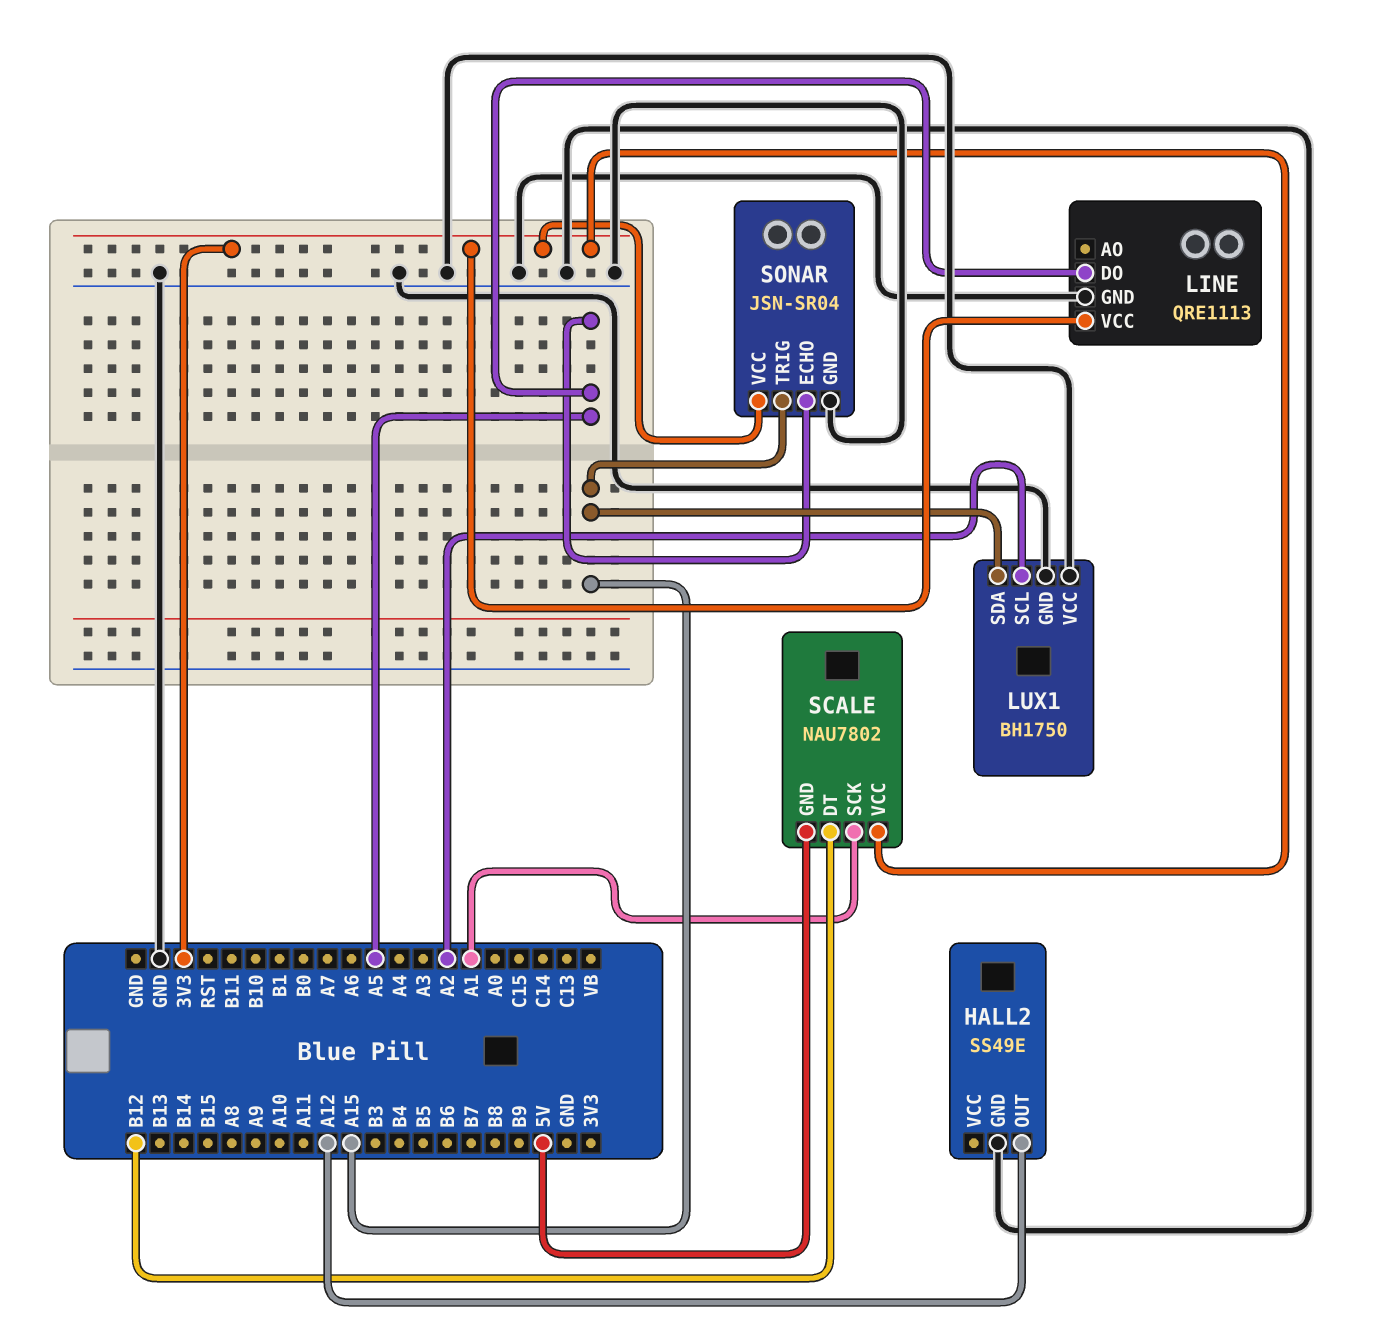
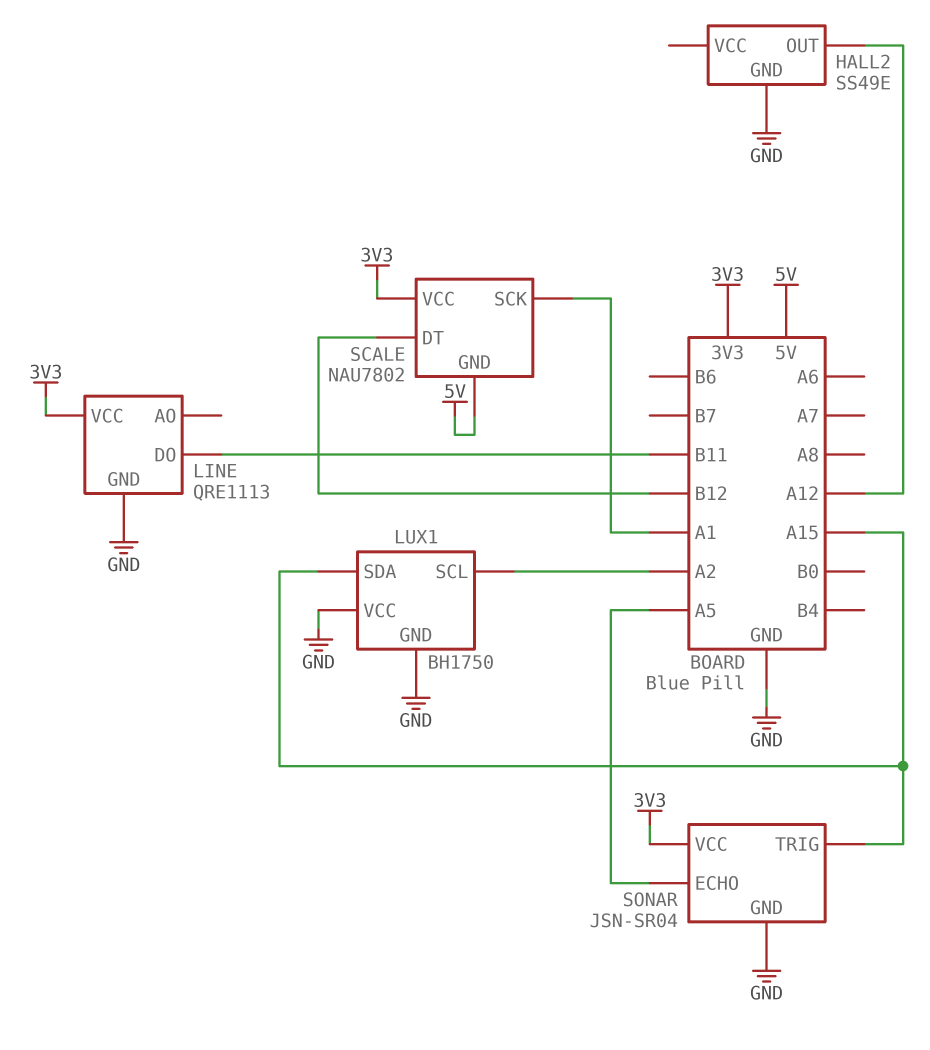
LINE pin DO: A5 -> B11

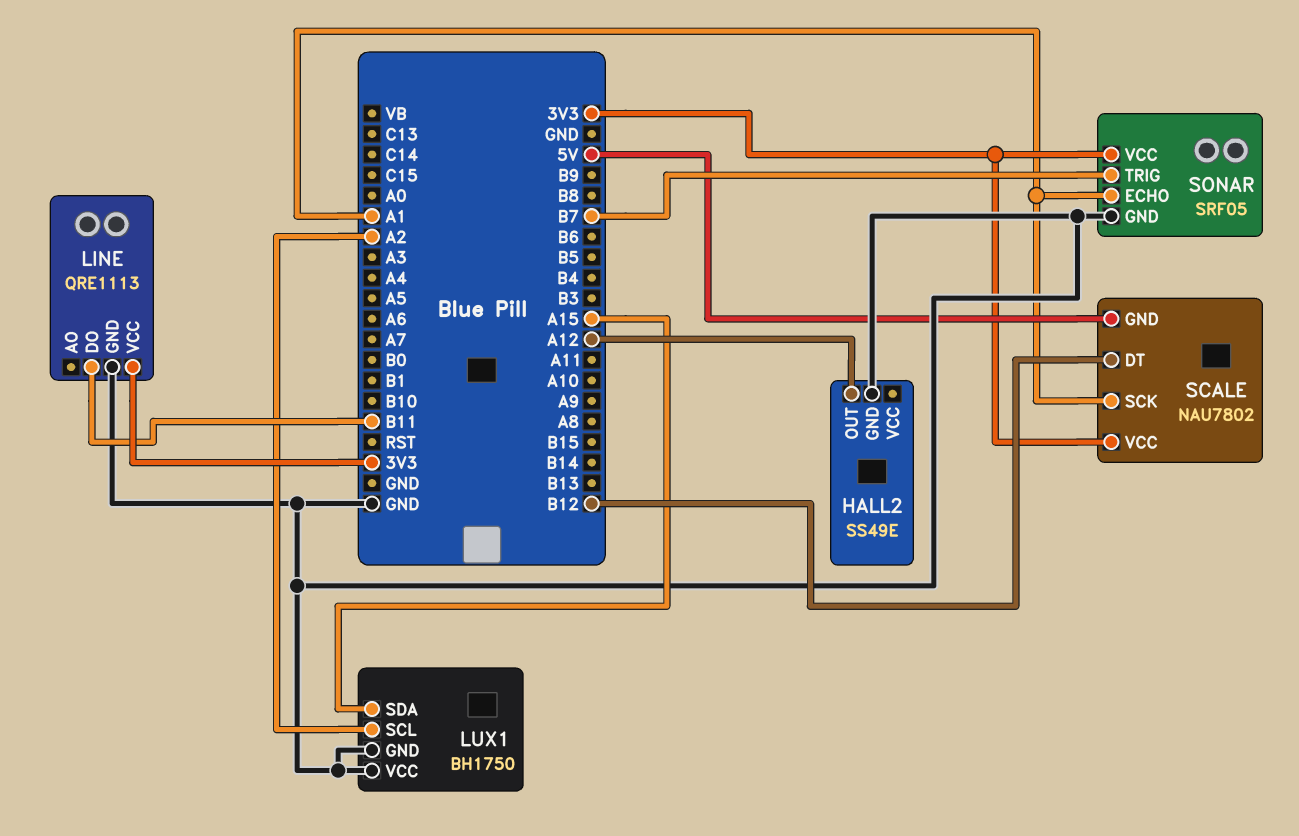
SONAR: JSN-SR04 -> SRF05
SONAR pin ECHO: A5 -> A1
SONAR pin TRIG: A15 -> B7

